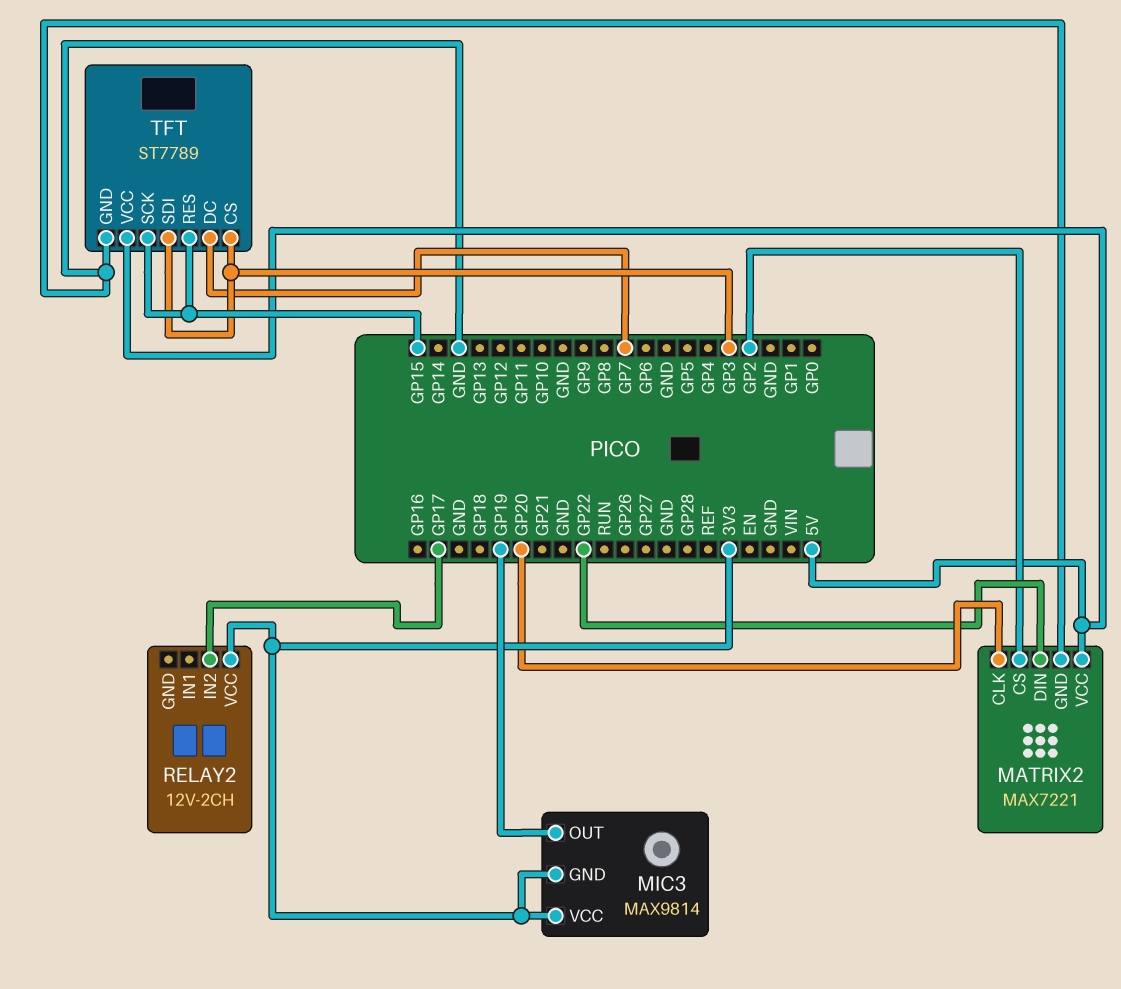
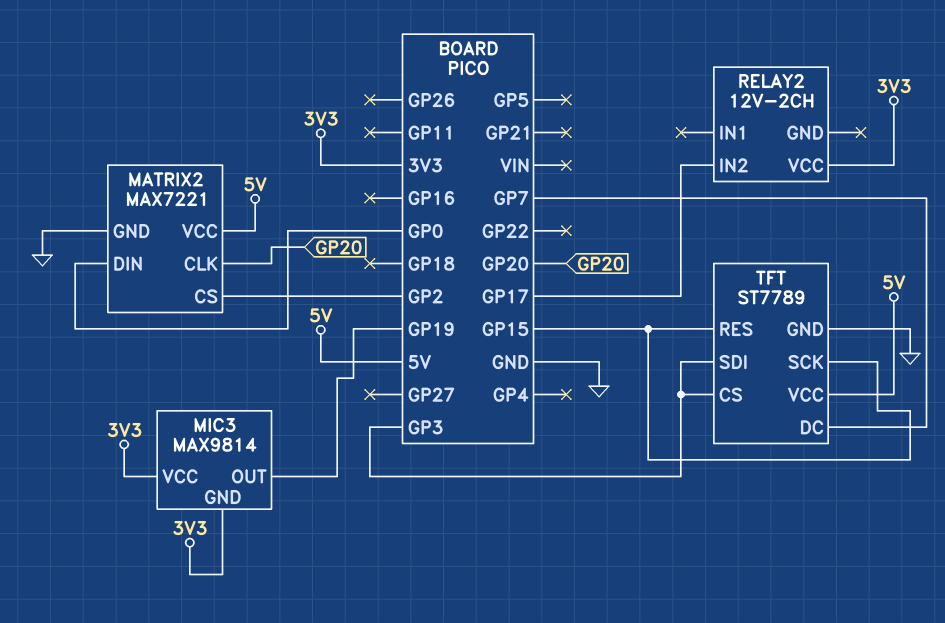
MATRIX2 pin DIN: GP22 -> GP0

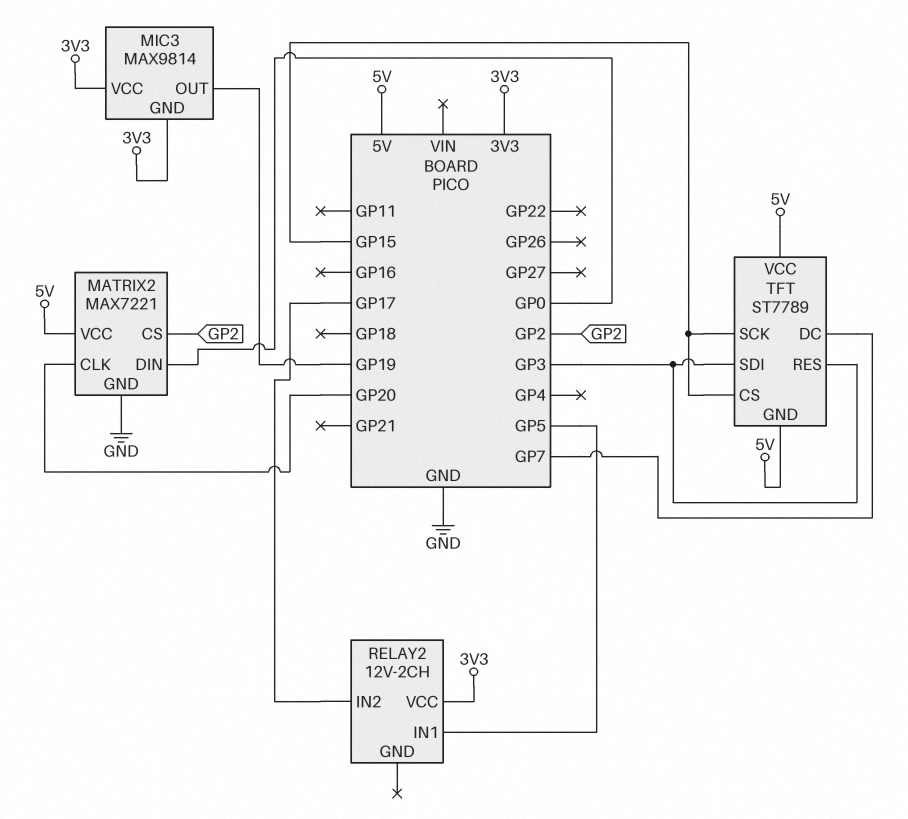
RELAY2 pin IN1: none -> GP5
TFT pin CS: GP3 -> GP15
TFT pin GND: GND -> 5V
TFT pin RES: GP15 -> GP3

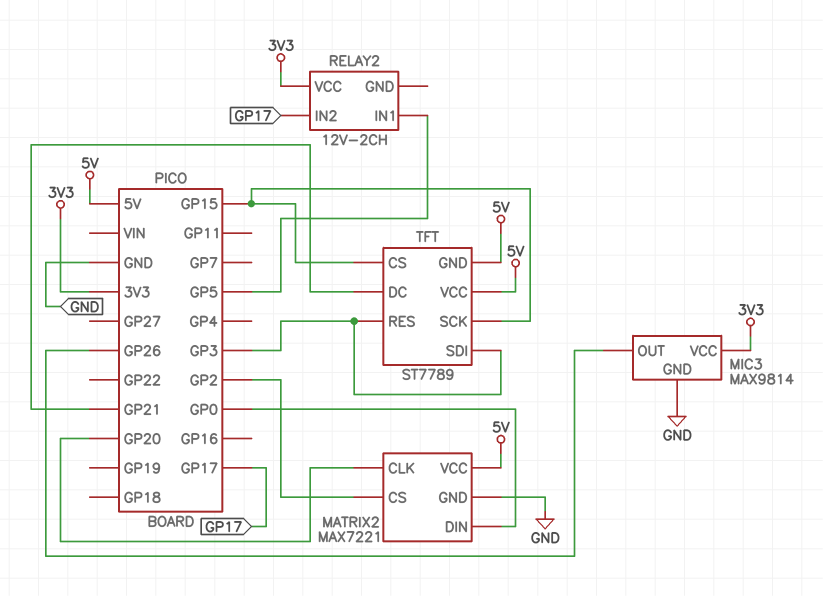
MIC3 pin GND: 3V3 -> GND
MIC3 pin OUT: GP19 -> GP26
TFT pin DC: GP7 -> GP21

